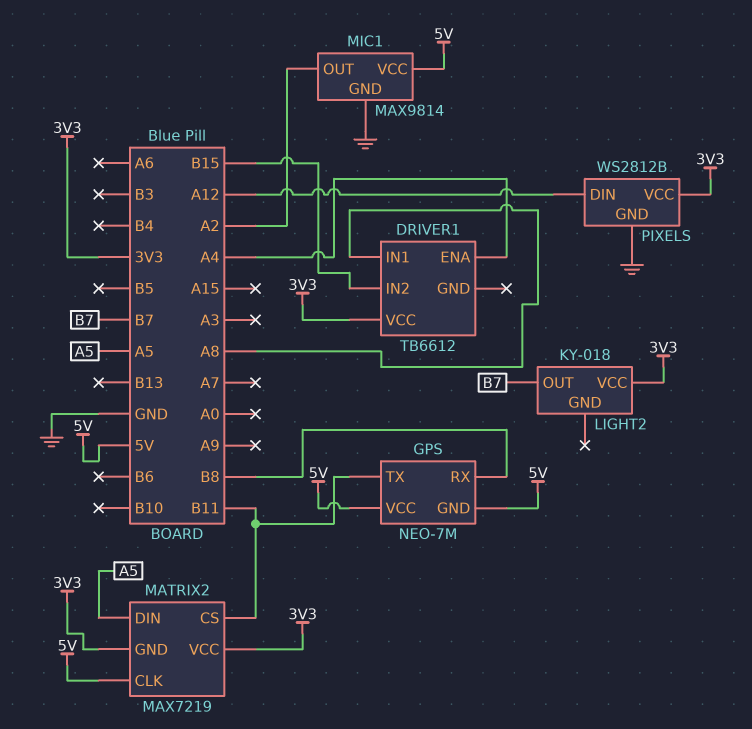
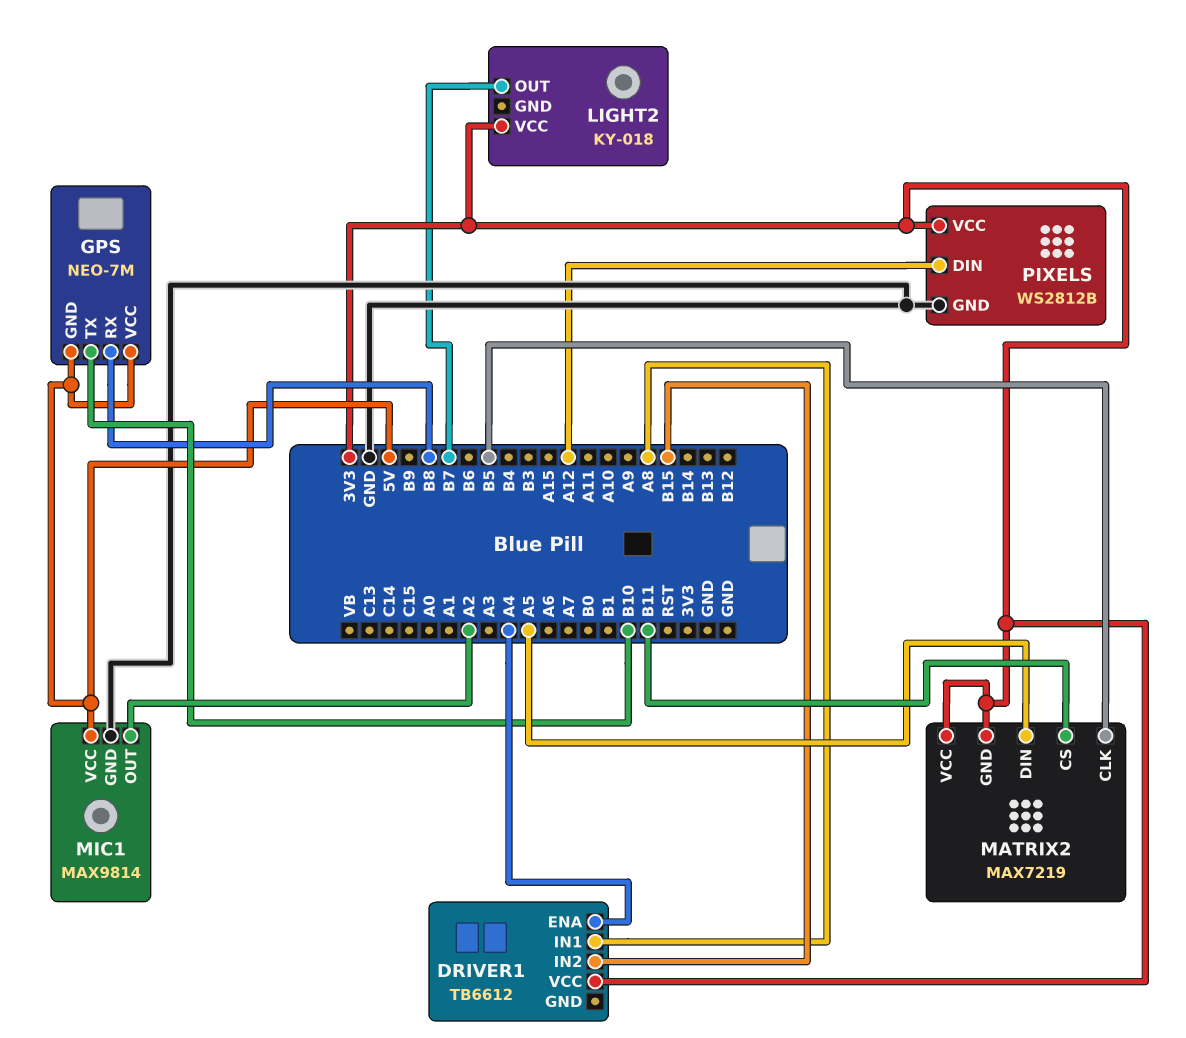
GPS pin TX: B11 -> B10
MATRIX2 pin CLK: 5V -> B5

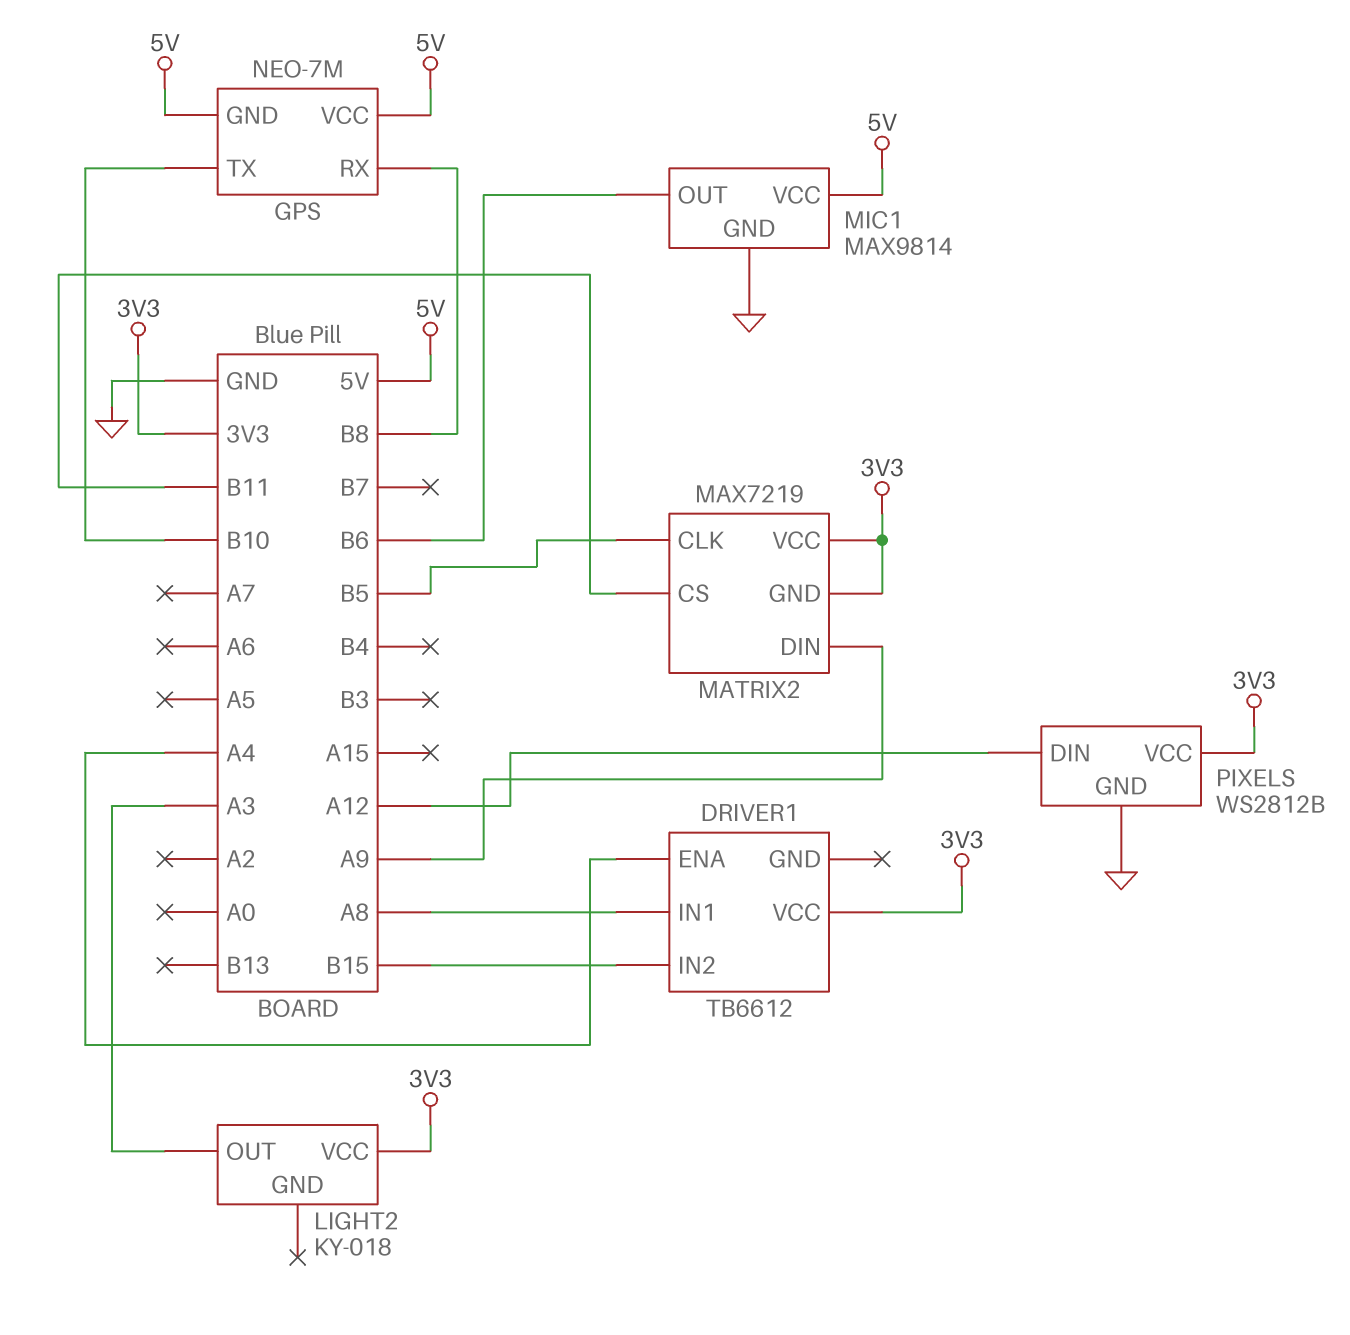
LIGHT2 pin OUT: B7 -> A3
MATRIX2 pin DIN: A5 -> A9
MIC1 pin OUT: A2 -> B6

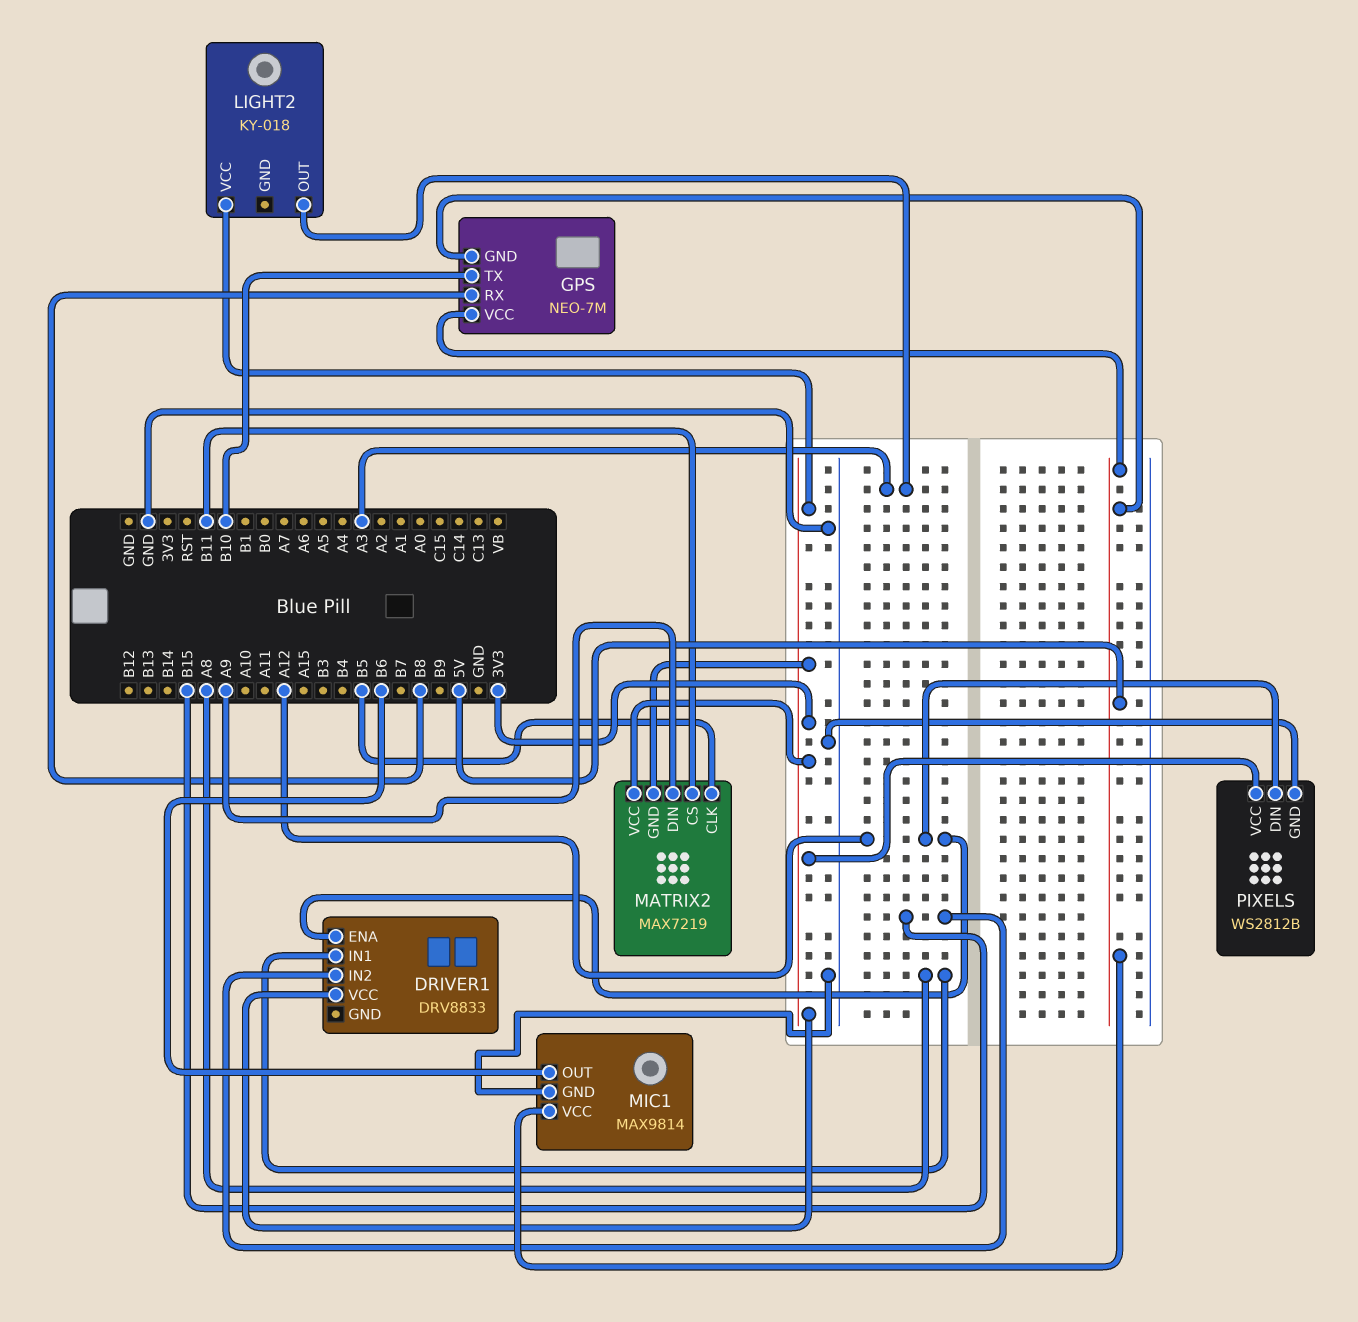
DRIVER1: TB6612 -> DRV8833
DRIVER1 pin ENA: A4 -> A12

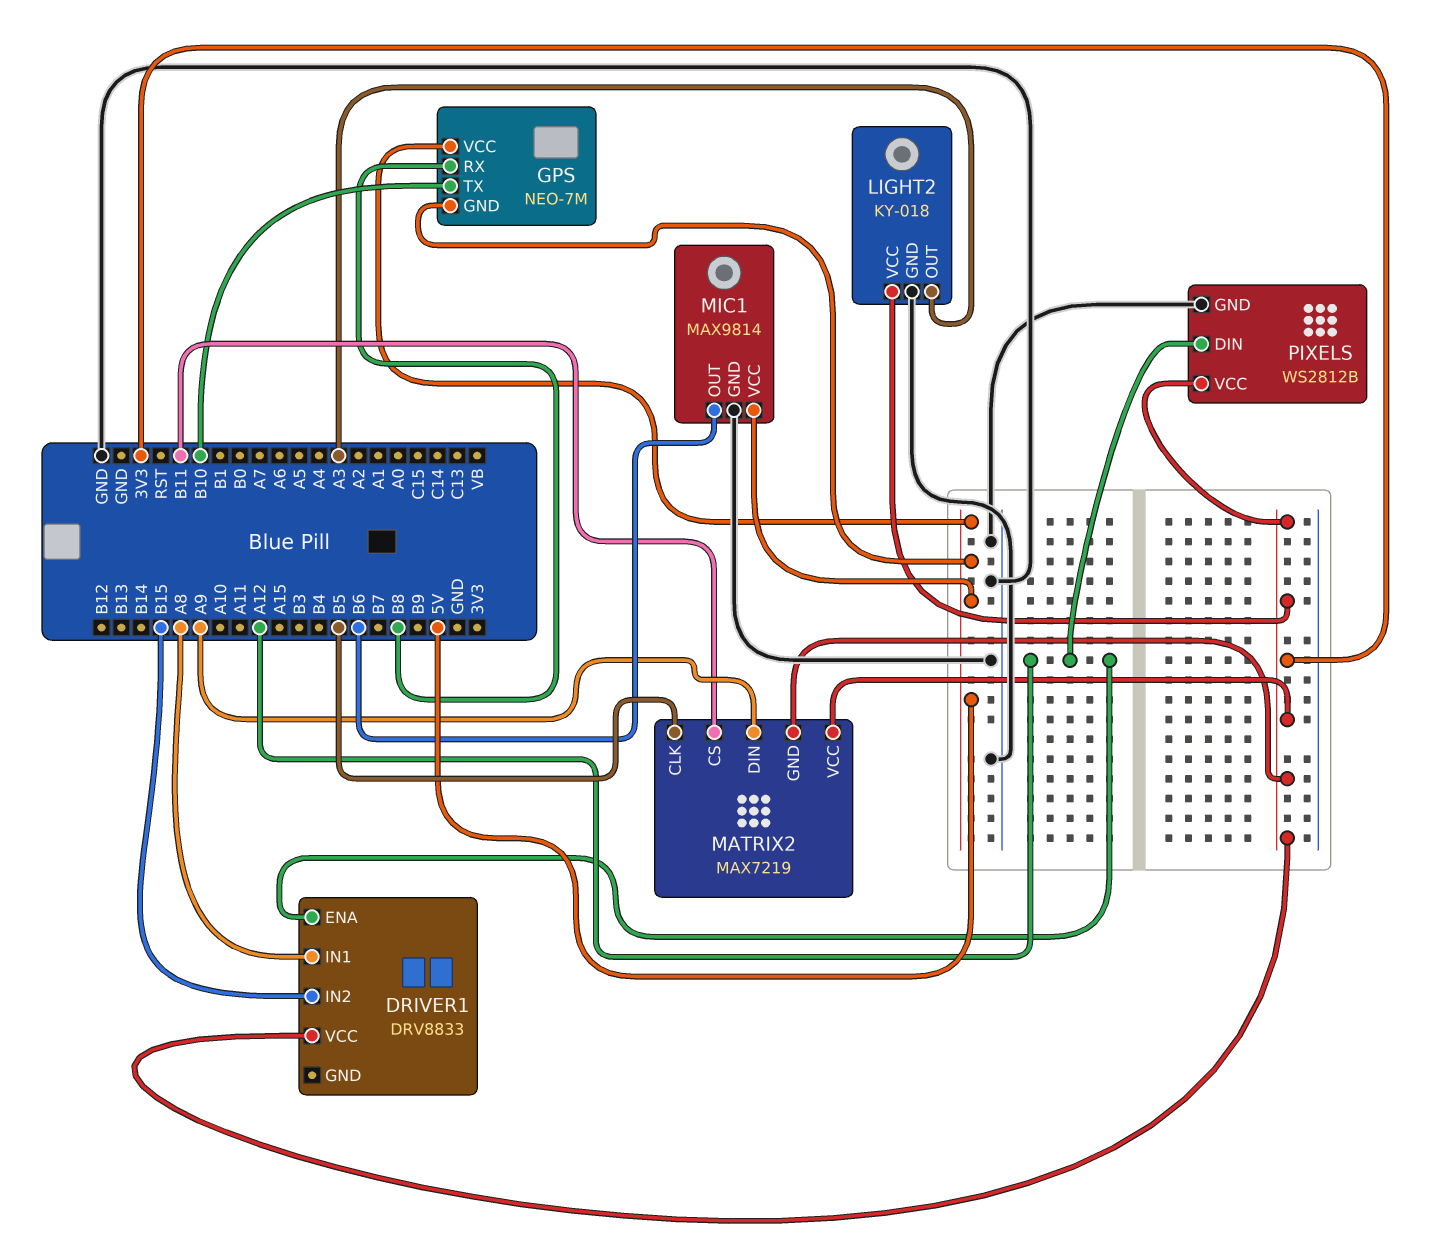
LIGHT2 pin GND: none -> GND

